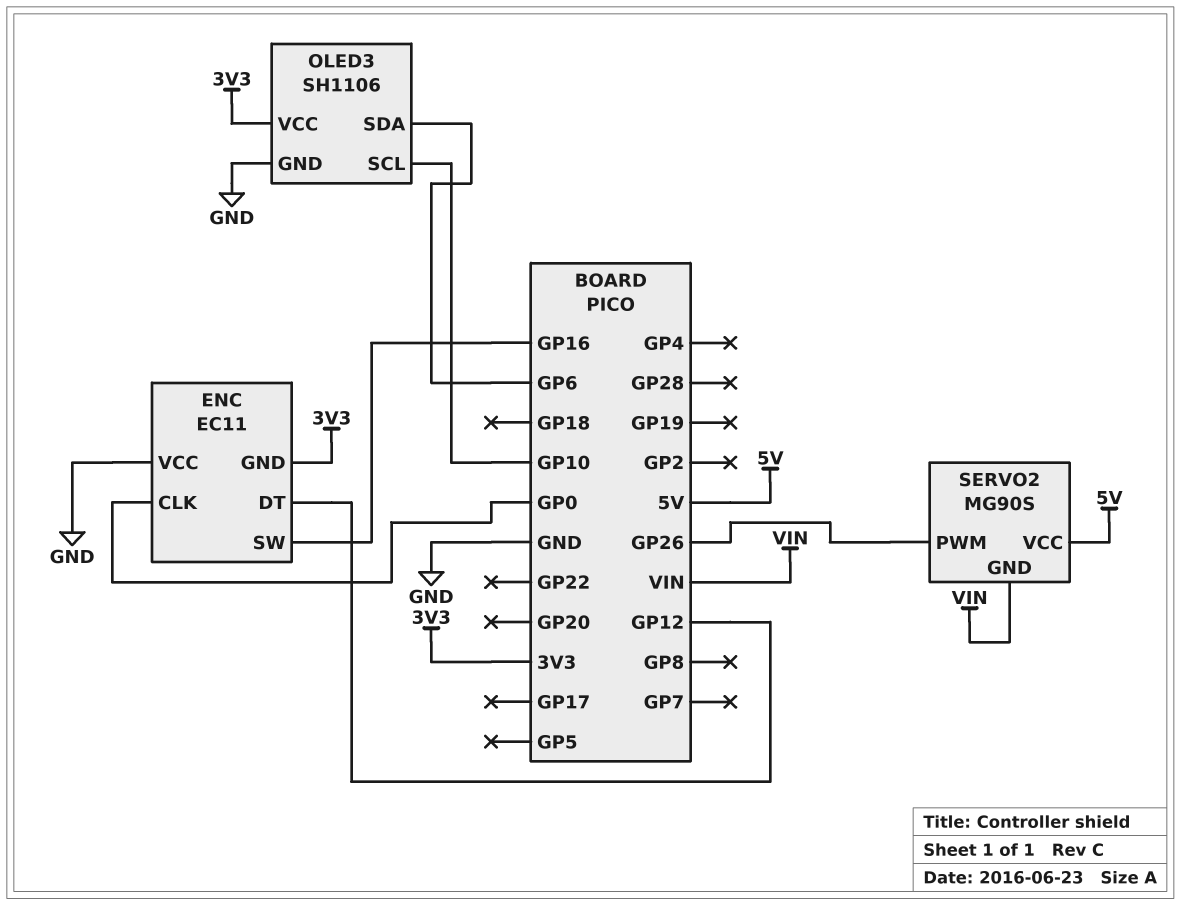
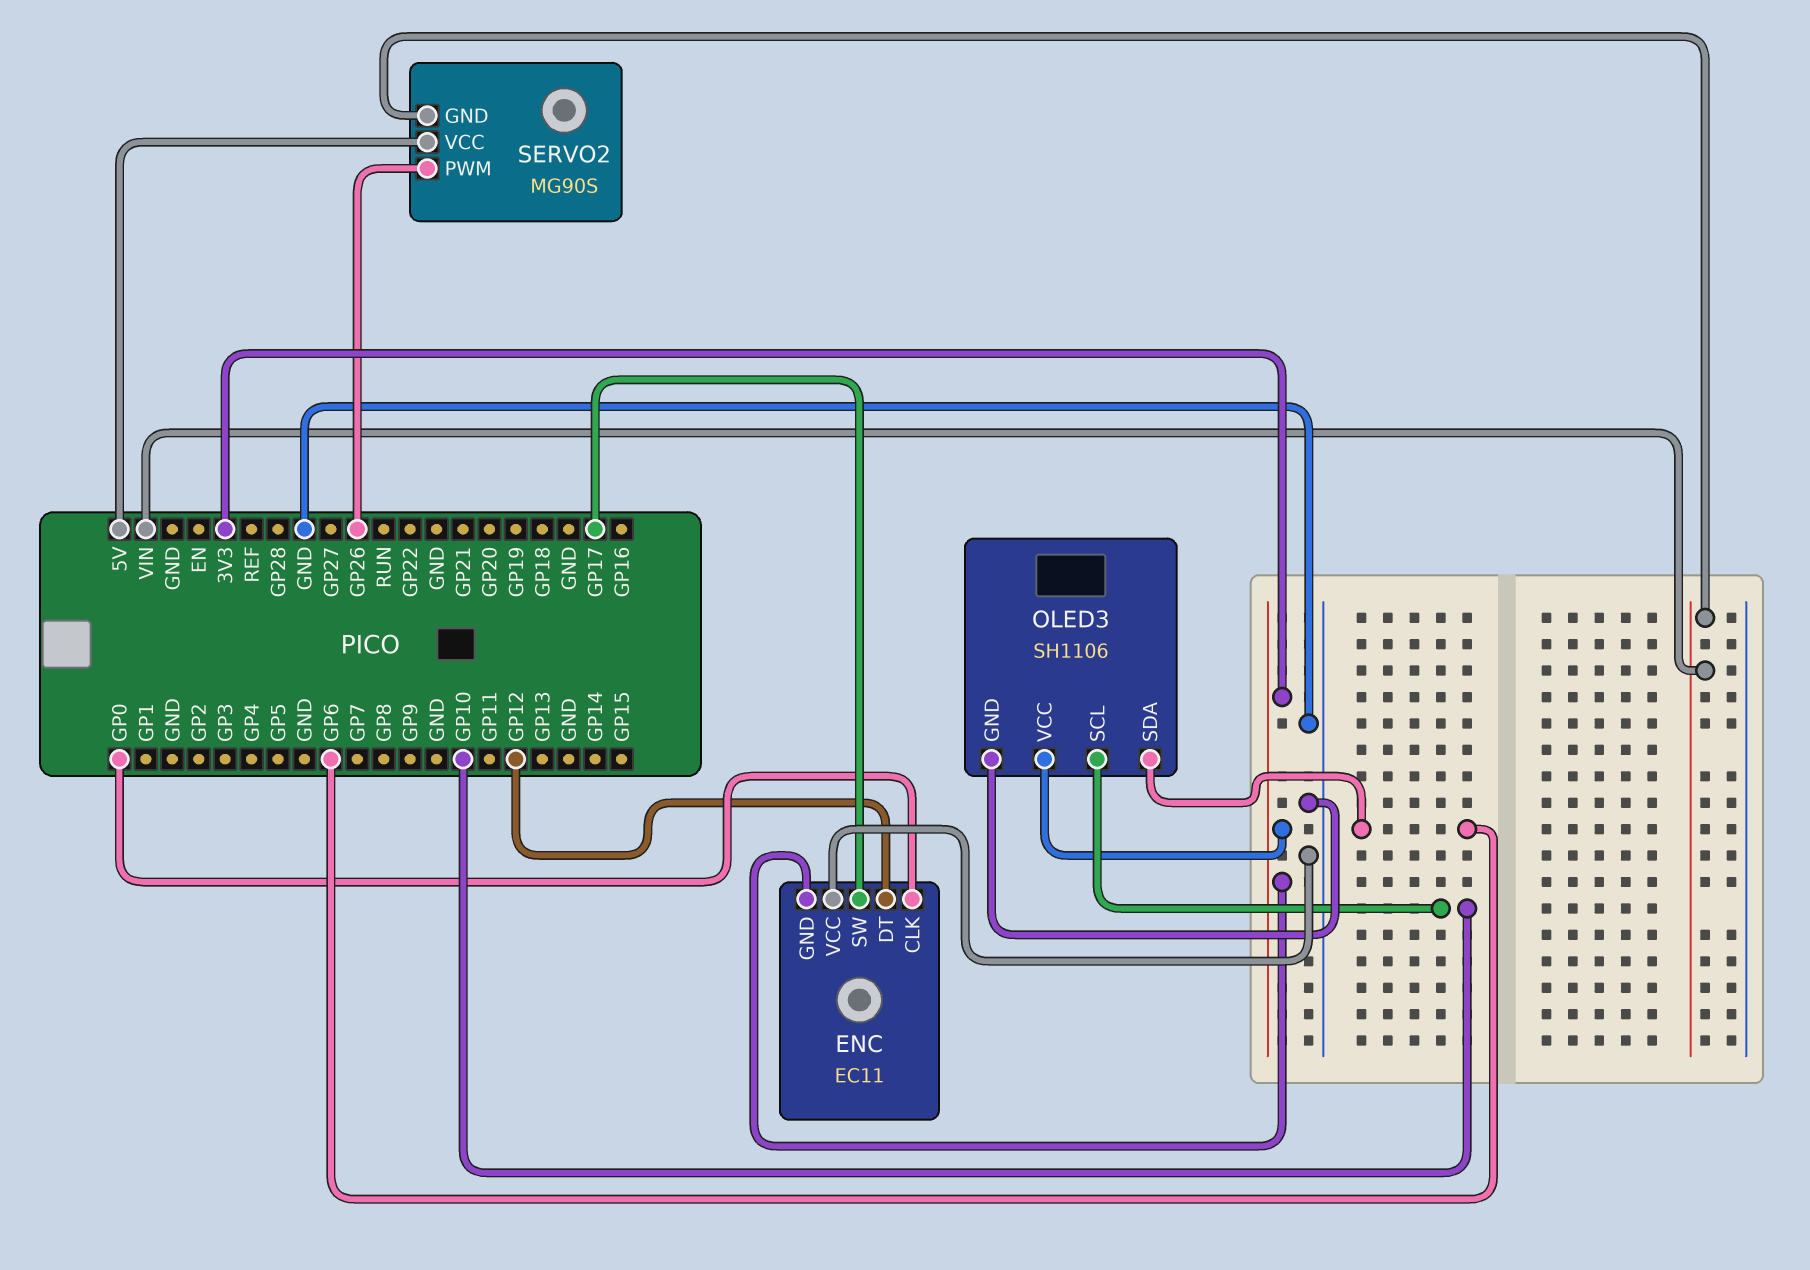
ENC pin SW: GP16 -> GP17

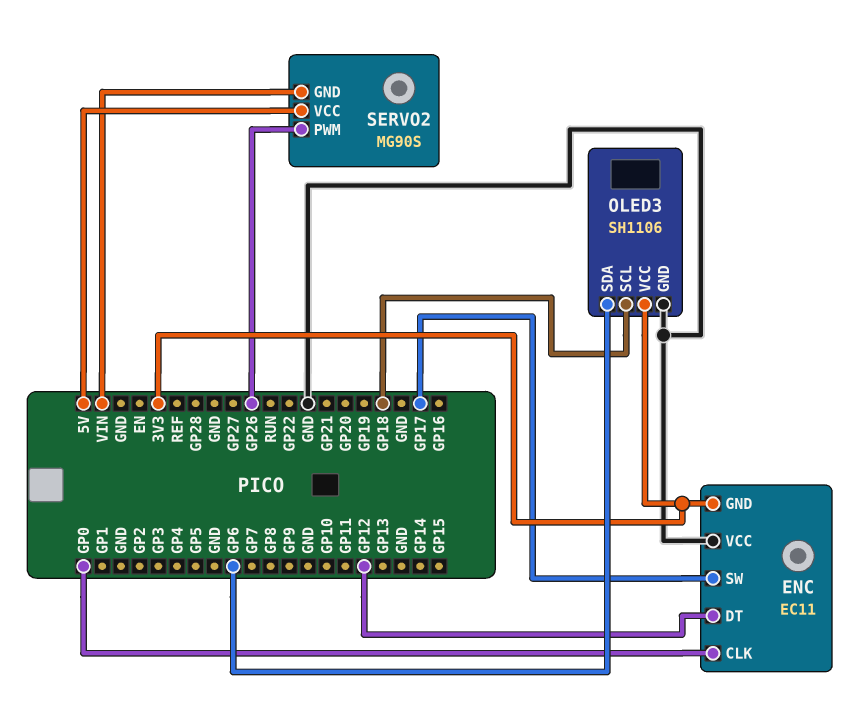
OLED3 pin SCL: GP10 -> GP18

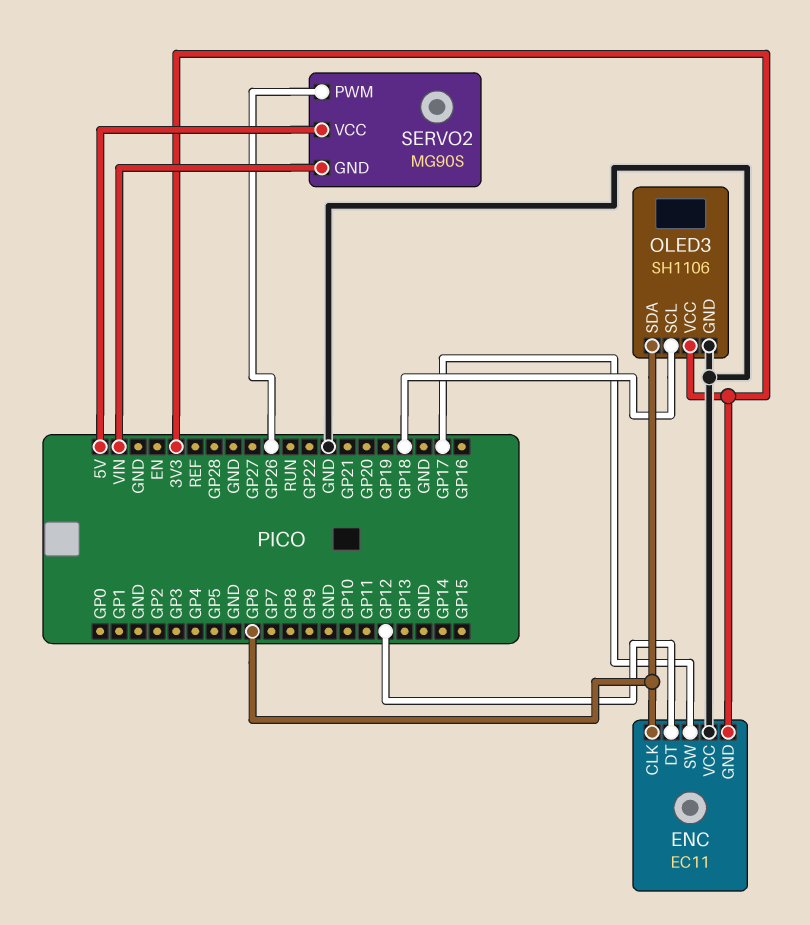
ENC pin CLK: GP0 -> GP6

